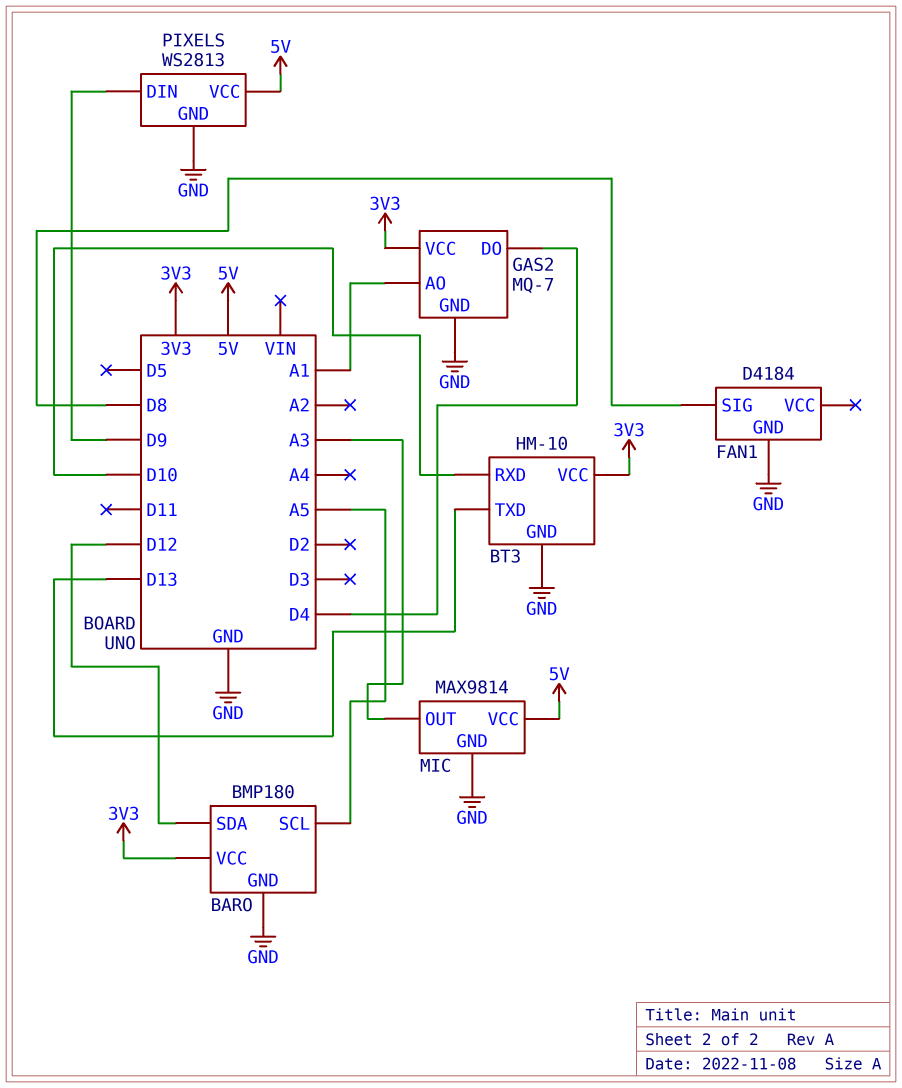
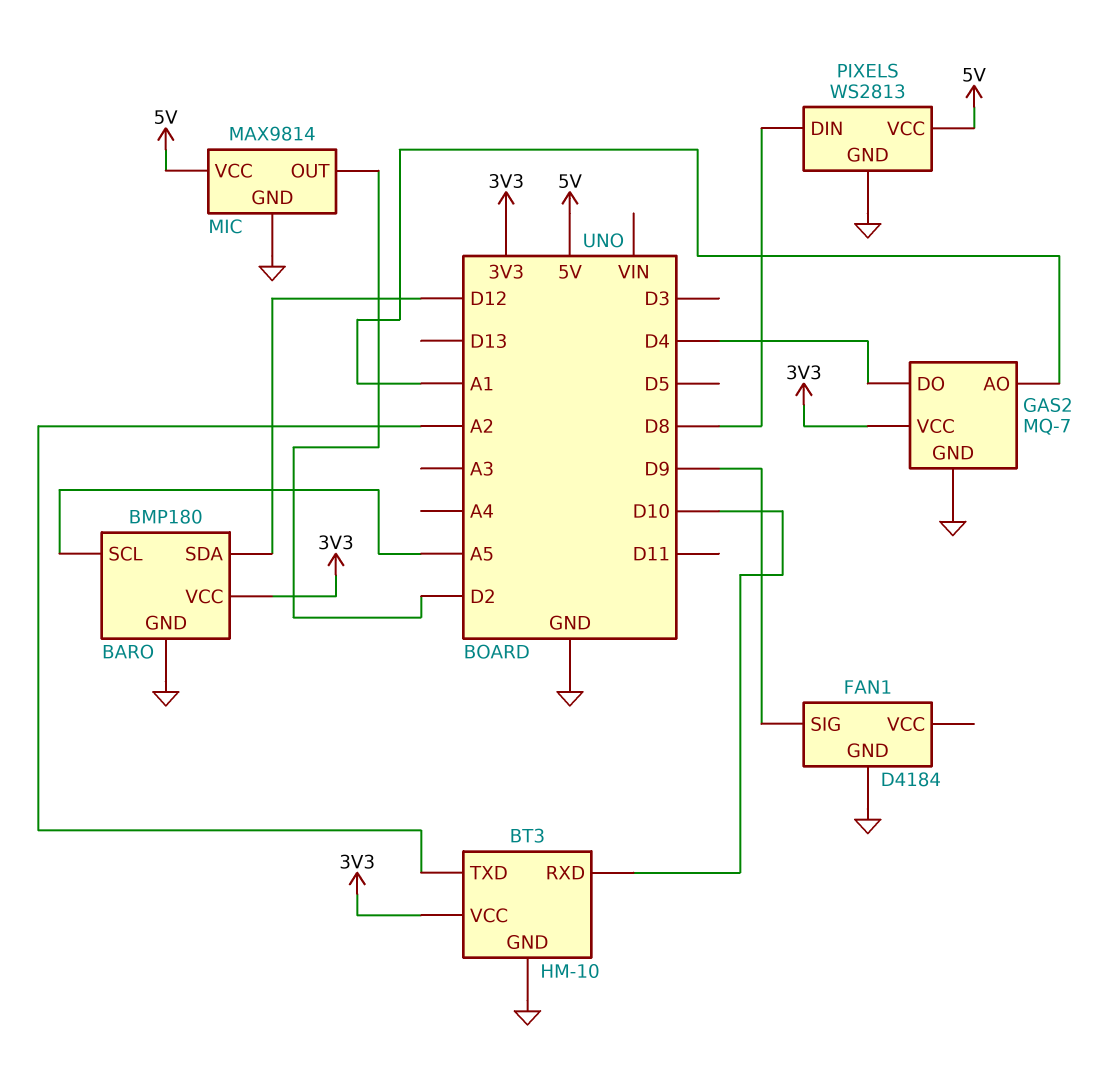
BT3 pin TXD: D13 -> A2
FAN1 pin SIG: D8 -> D9
MIC pin OUT: A3 -> D2
PIXELS pin DIN: D9 -> D8

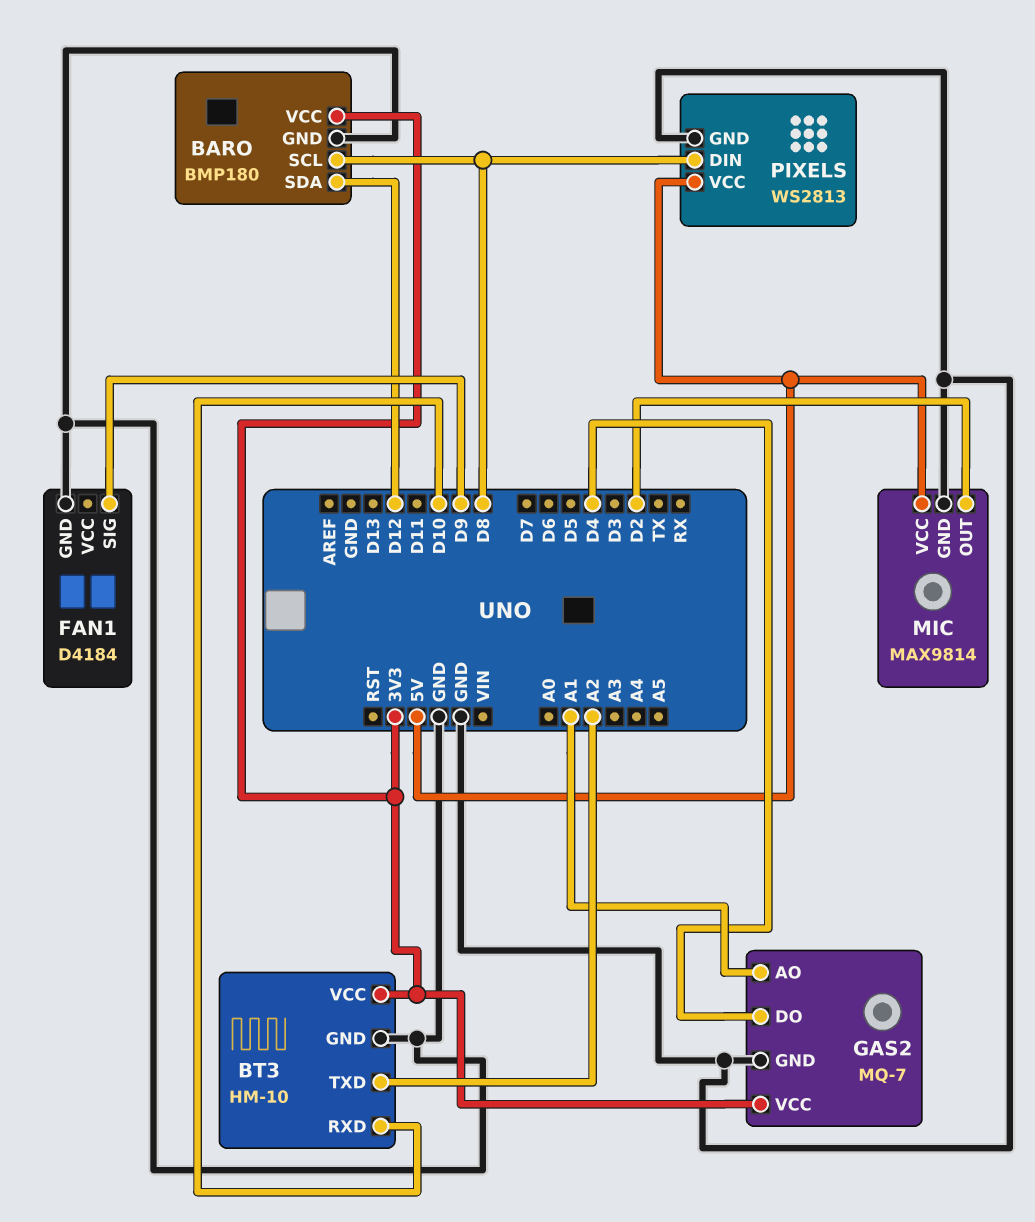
BARO pin SCL: A5 -> D8

